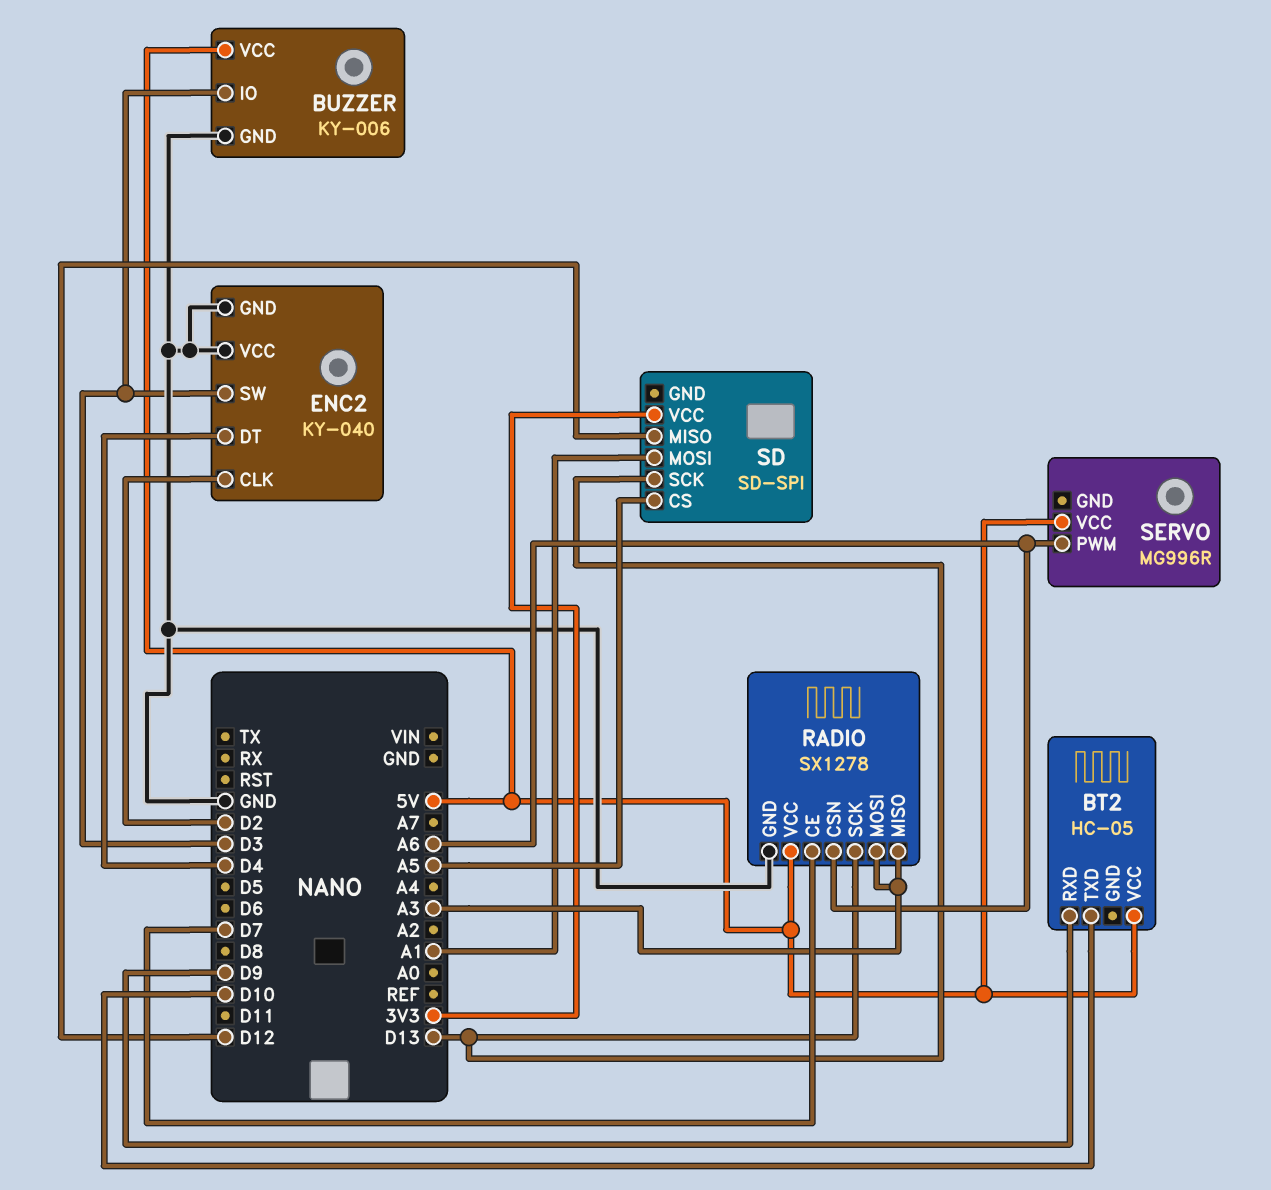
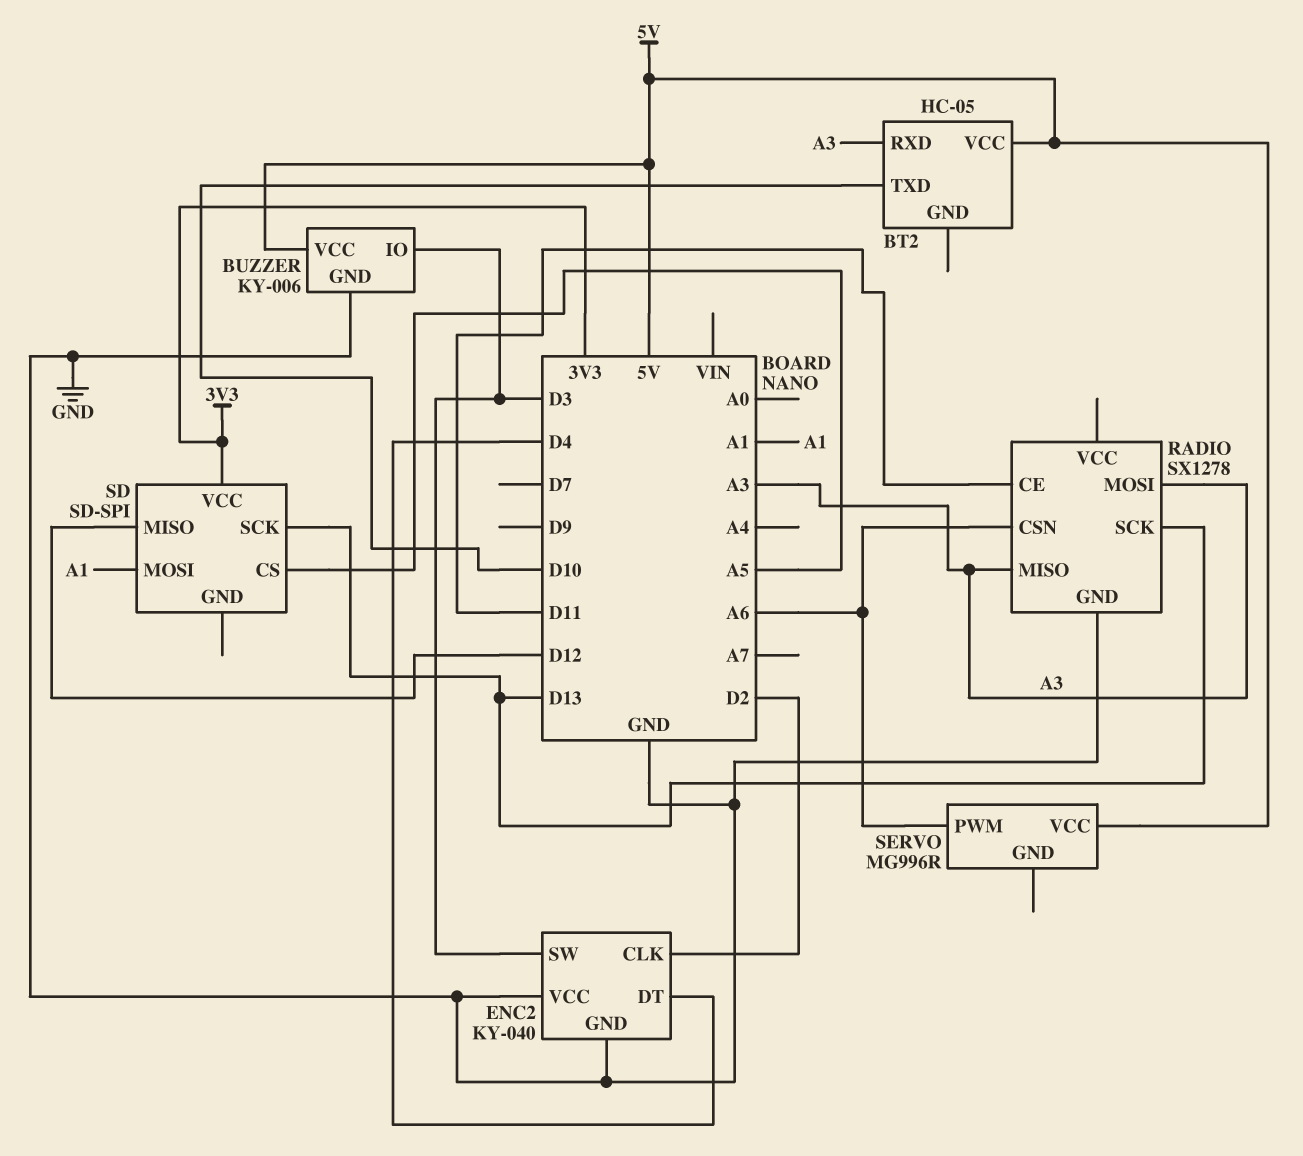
BT2 pin RXD: D9 -> A3
RADIO pin CE: D7 -> D11
RADIO pin VCC: 5V -> none

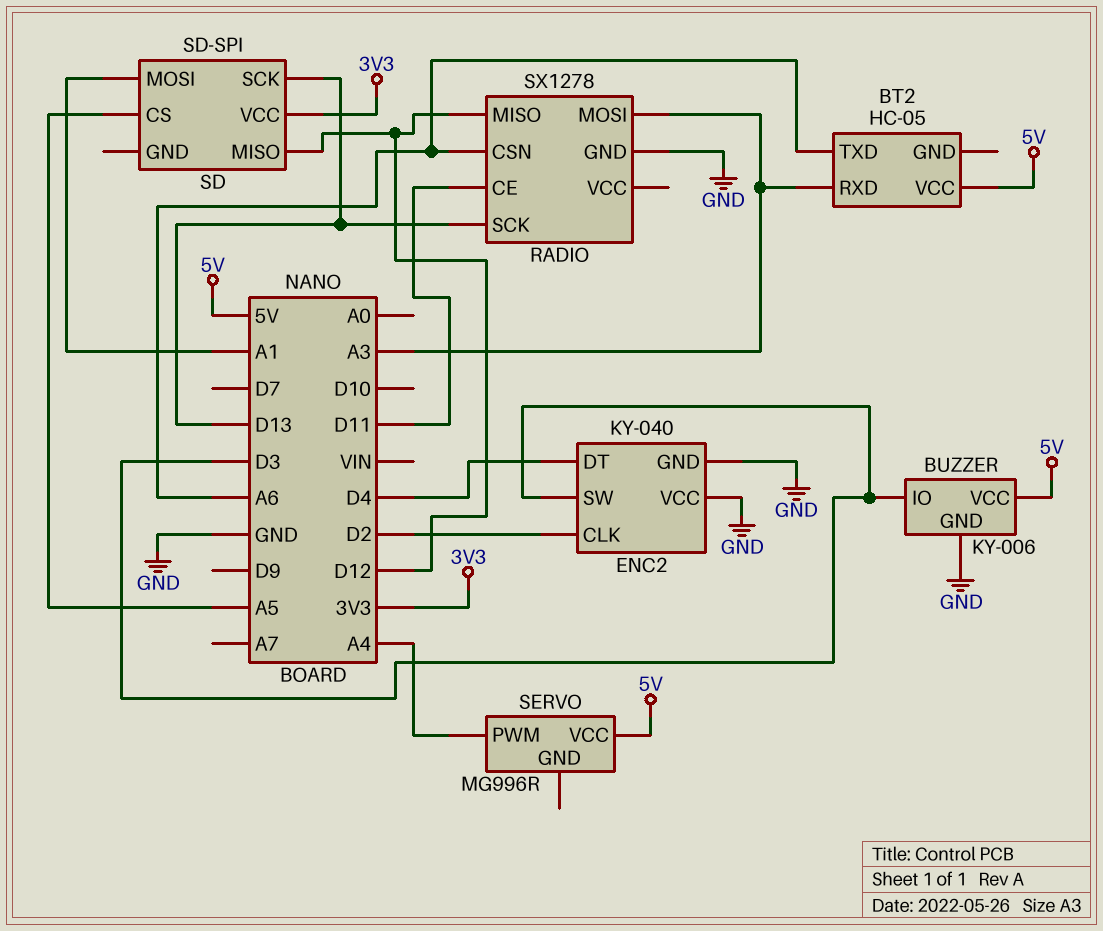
BT2 pin TXD: D10 -> A6
RADIO pin MISO: A3 -> D12
SERVO pin PWM: A6 -> A4

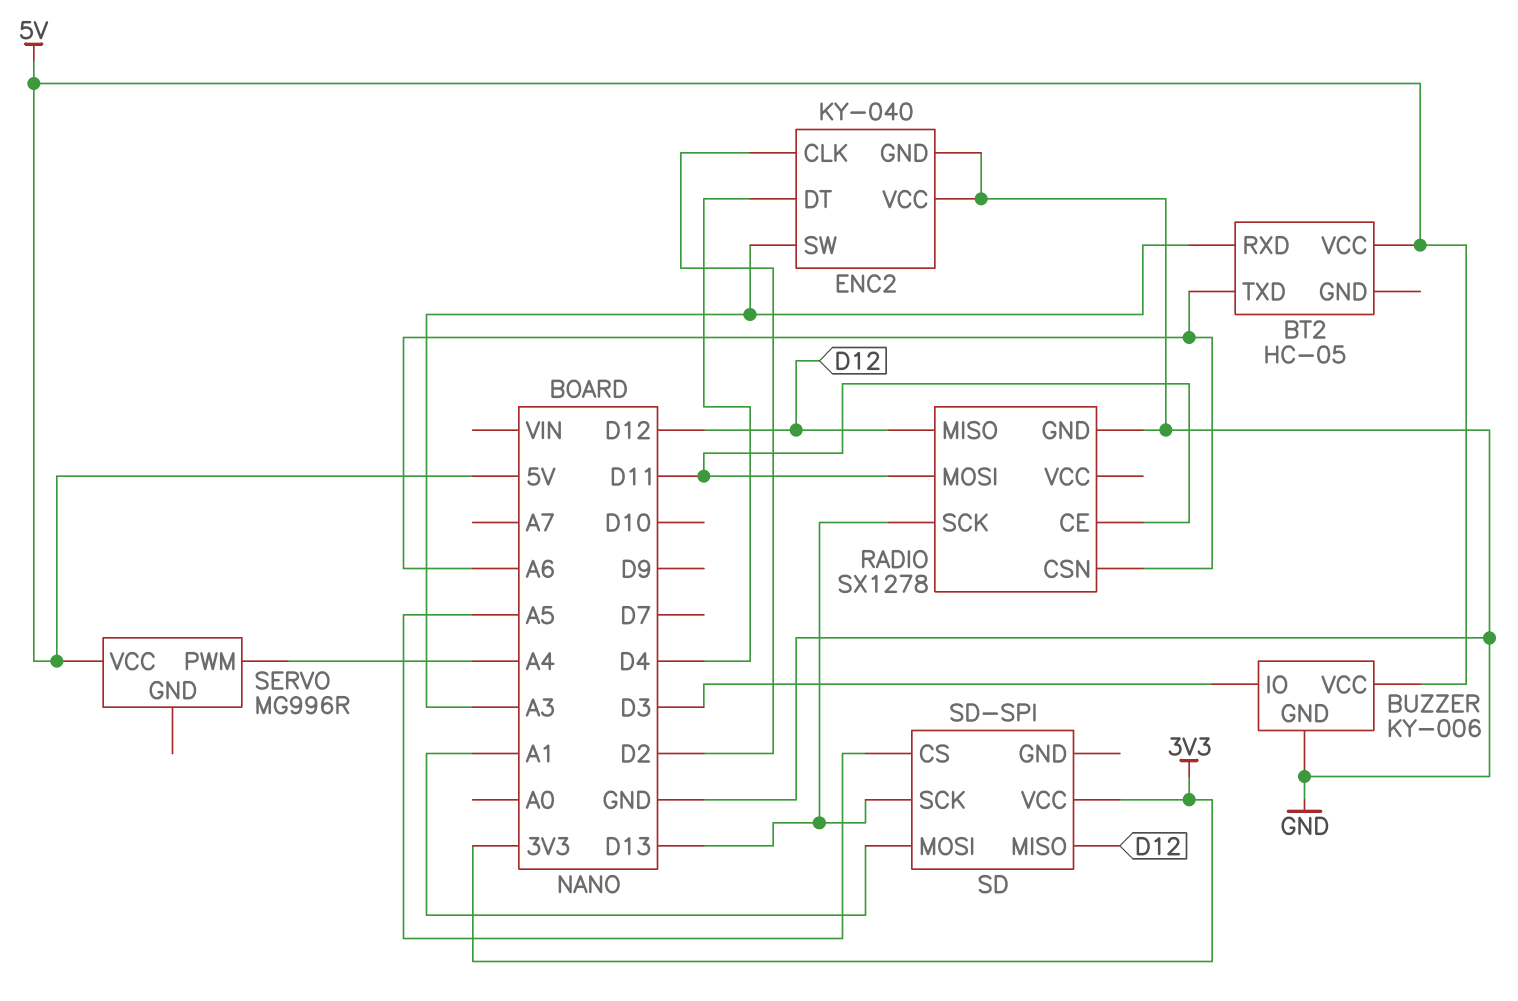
ENC2 pin SW: D3 -> A3
RADIO pin MOSI: A3 -> D11

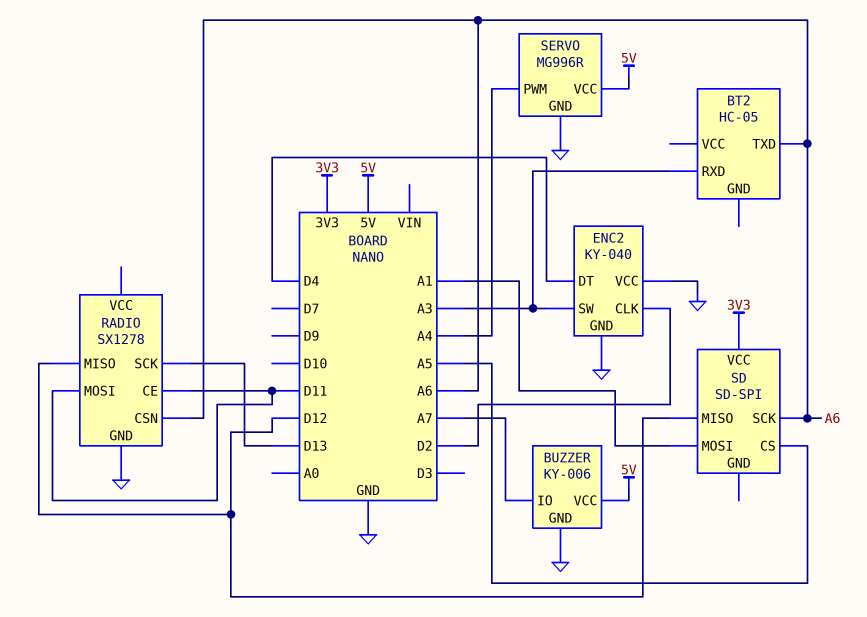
BT2 pin VCC: 5V -> none
BUZZER pin IO: D3 -> A7
SD pin SCK: D13 -> A6
SERVO pin GND: none -> GND

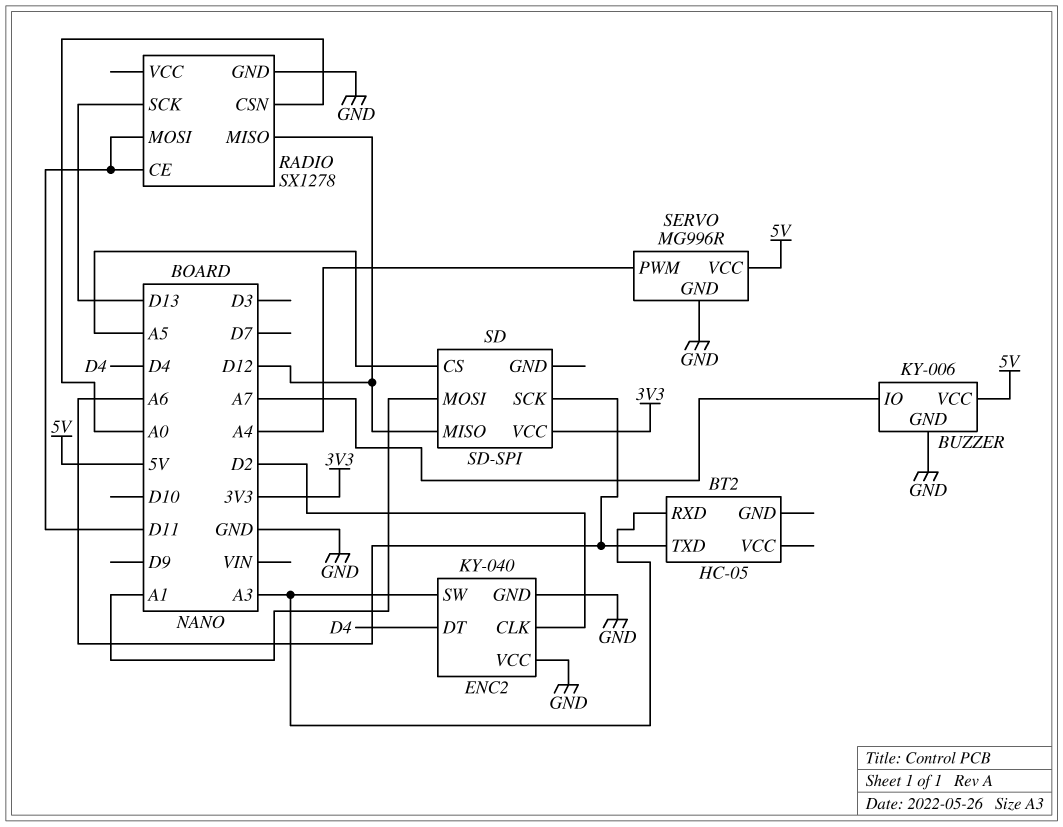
RADIO pin CSN: A6 -> A0

